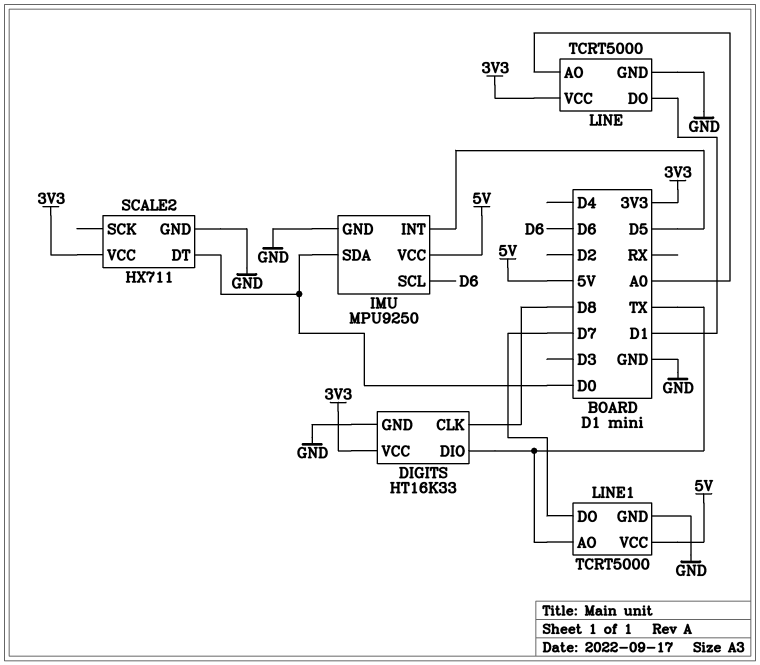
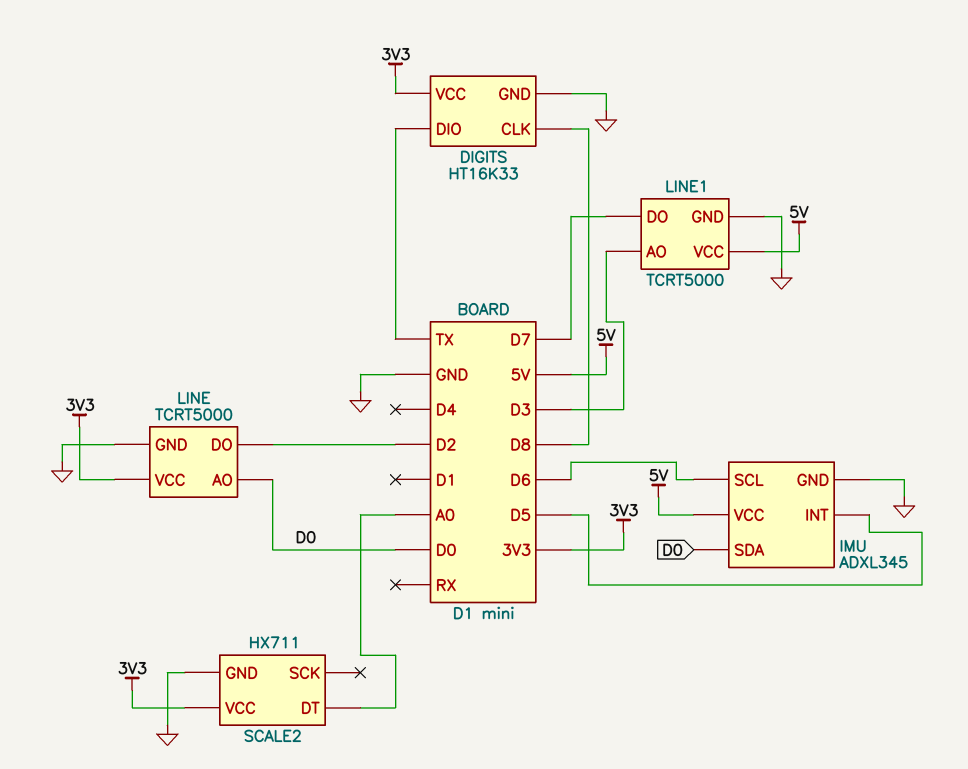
IMU: MPU9250 -> ADXL345
LINE pin AO: A0 -> D0
LINE pin DO: D1 -> D2
LINE1 pin AO: TX -> D3
SCALE2 pin DT: D0 -> A0

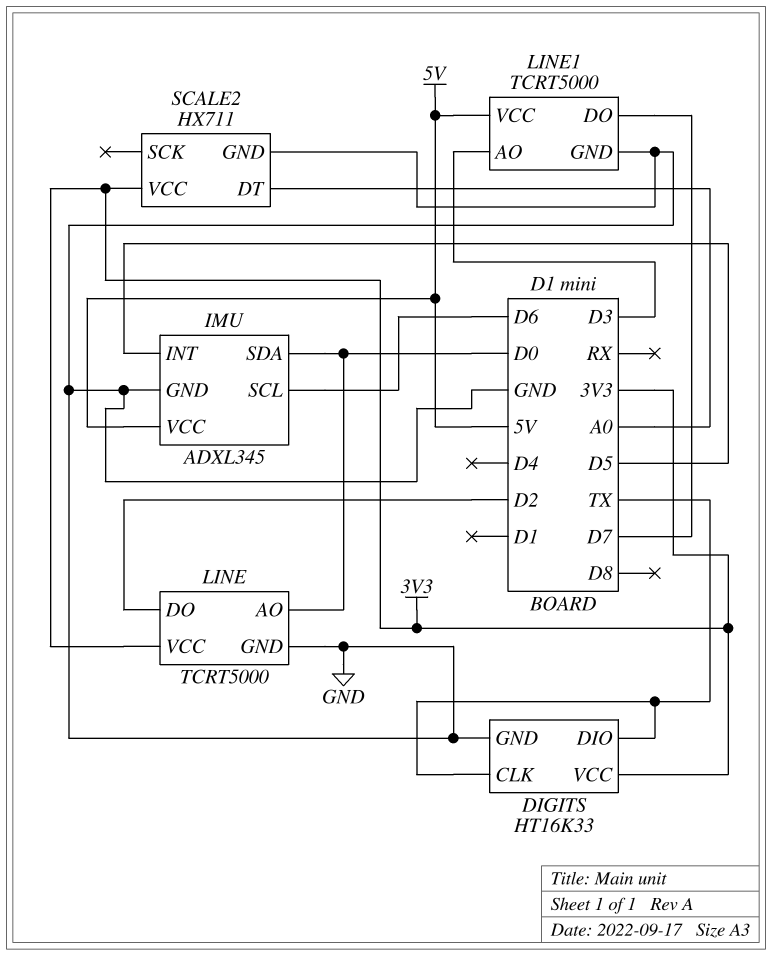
DIGITS pin CLK: D8 -> TX

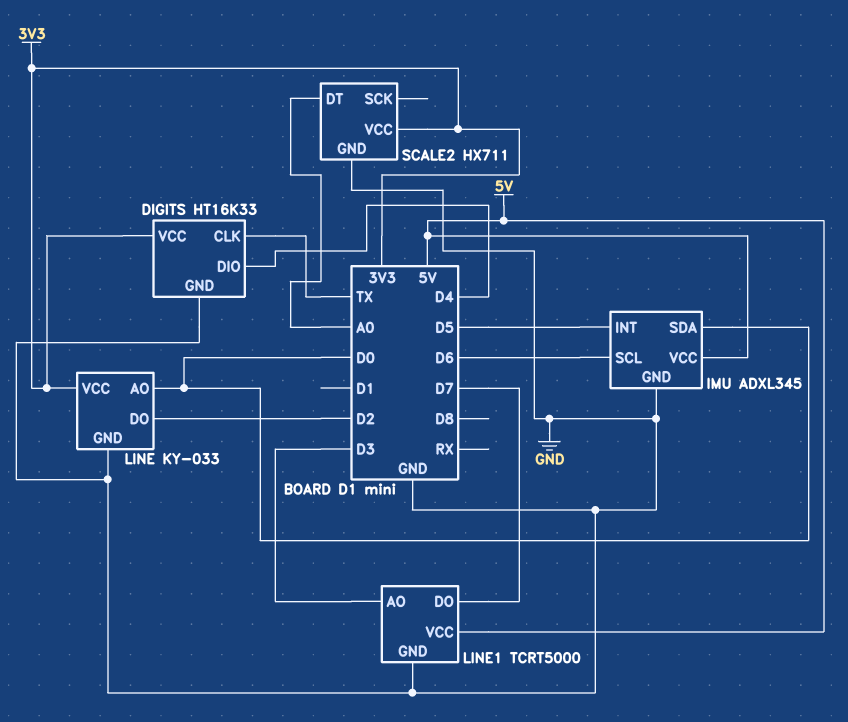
DIGITS pin DIO: TX -> D4
LINE: TCRT5000 -> KY-033

